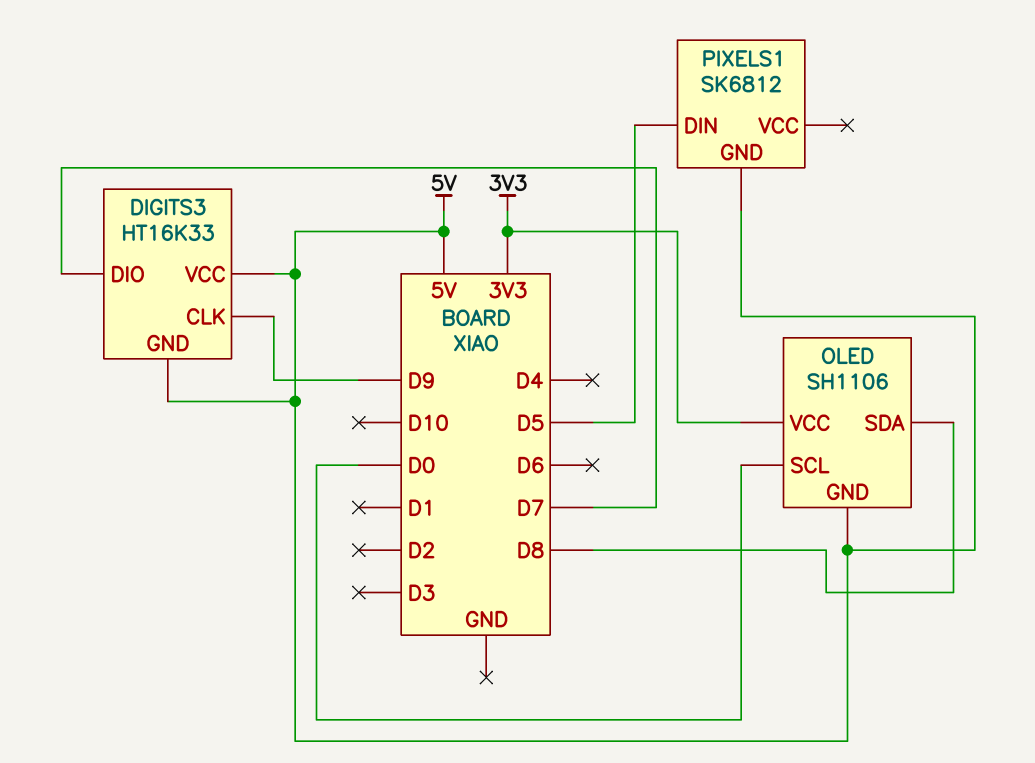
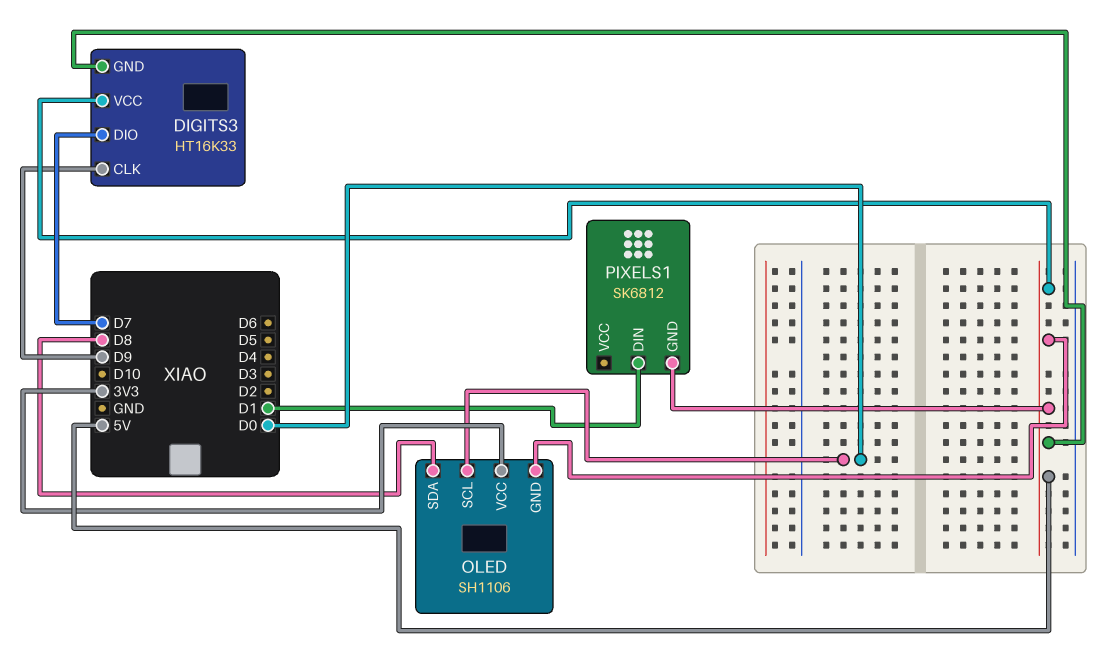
PIXELS1 pin DIN: D5 -> D1

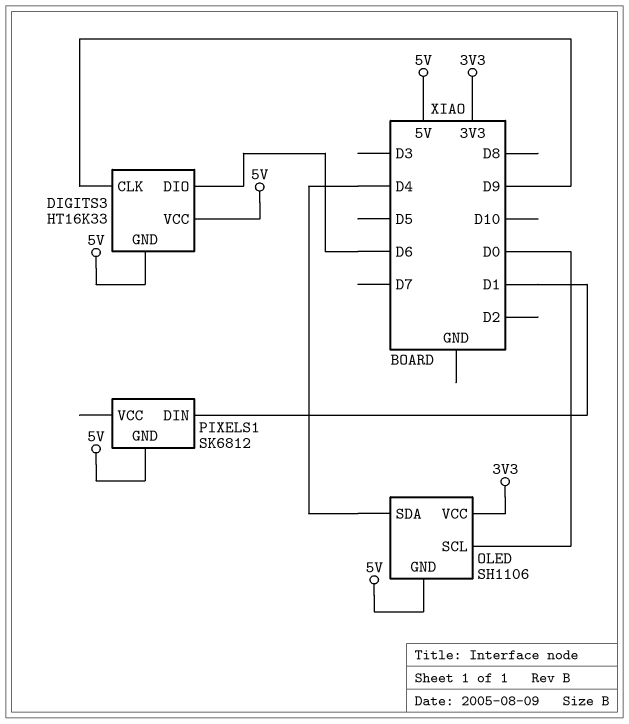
DIGITS3 pin DIO: D7 -> D6
OLED pin SDA: D8 -> D4

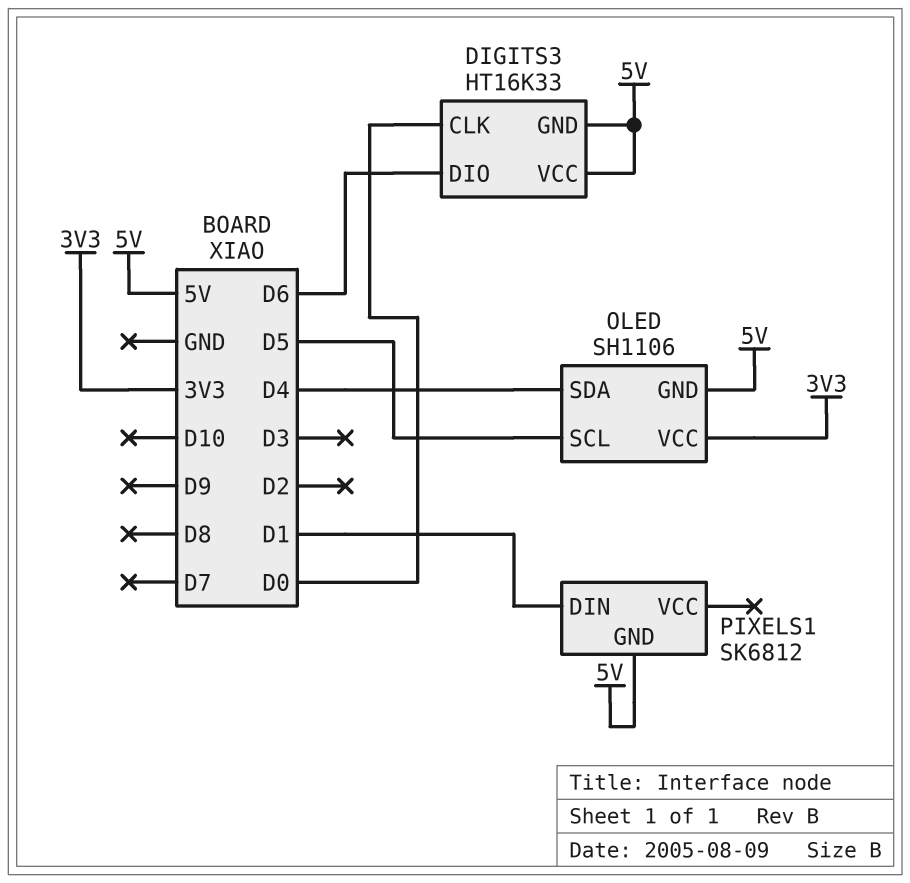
DIGITS3 pin CLK: D9 -> D0
OLED pin SCL: D0 -> D5

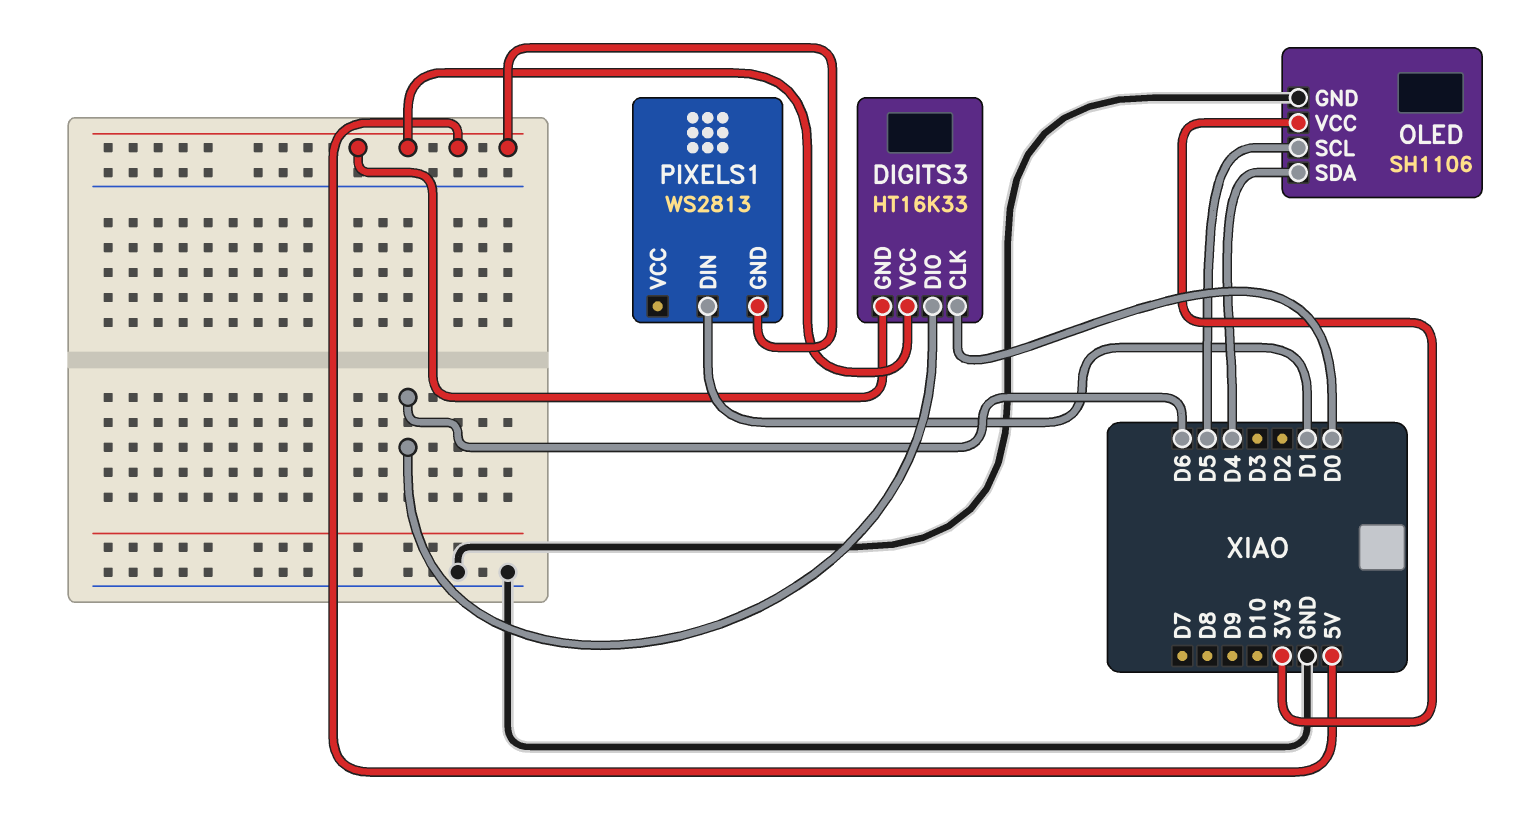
OLED pin GND: 5V -> GND
PIXELS1: SK6812 -> WS2813

